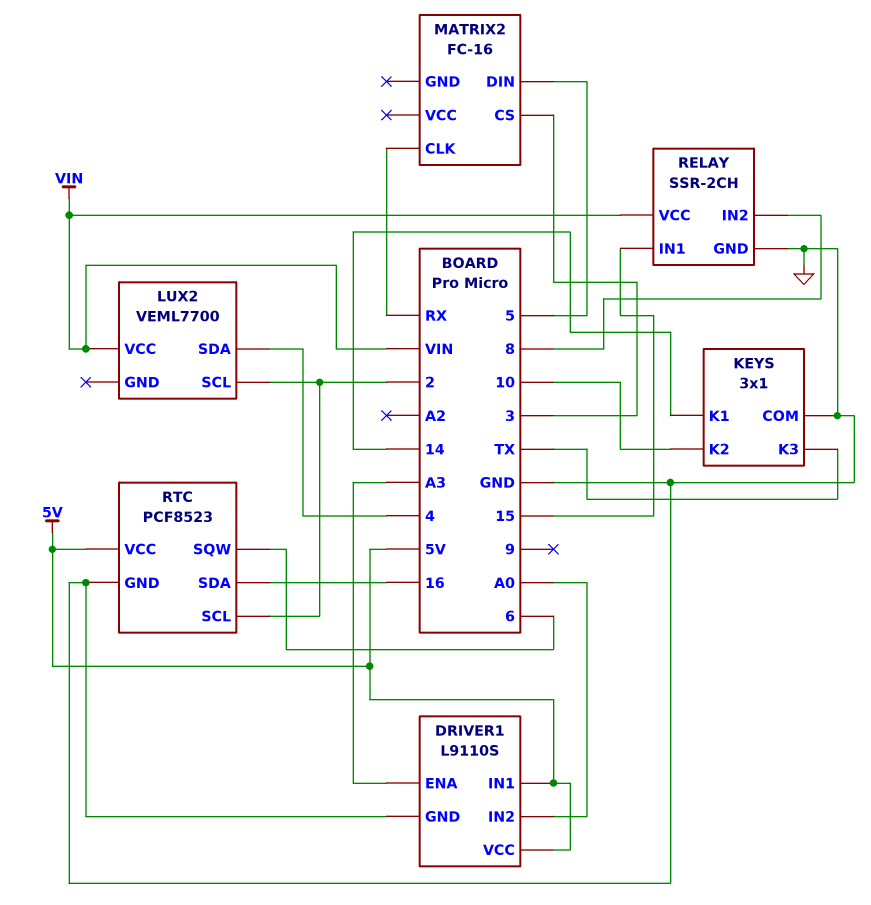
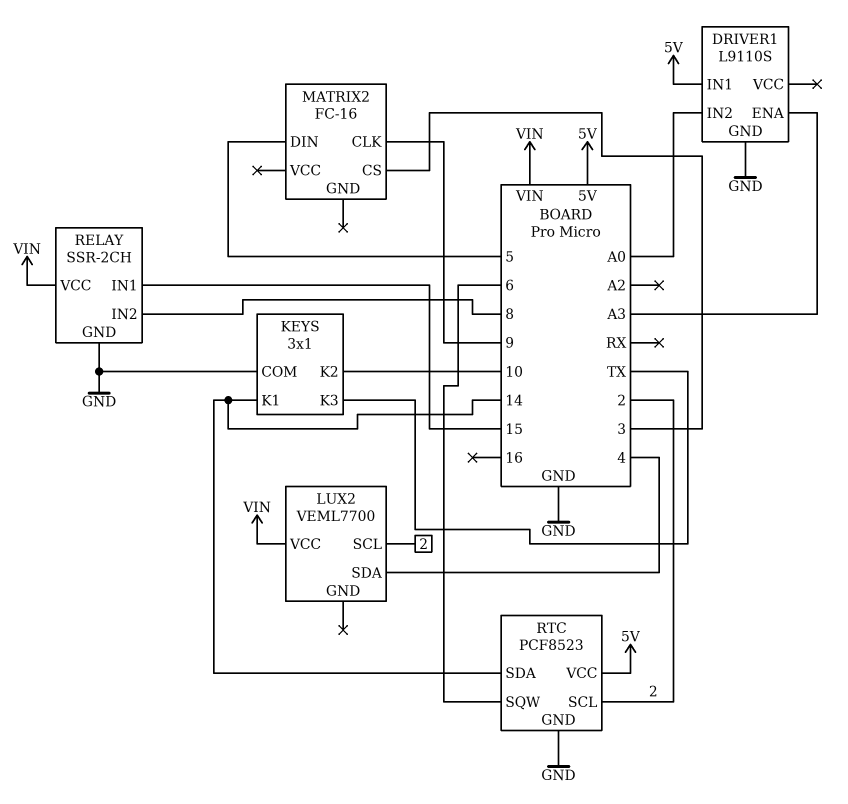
DRIVER1 pin VCC: 5V -> none
MATRIX2 pin CLK: RX -> 9
RTC pin SDA: 16 -> 14

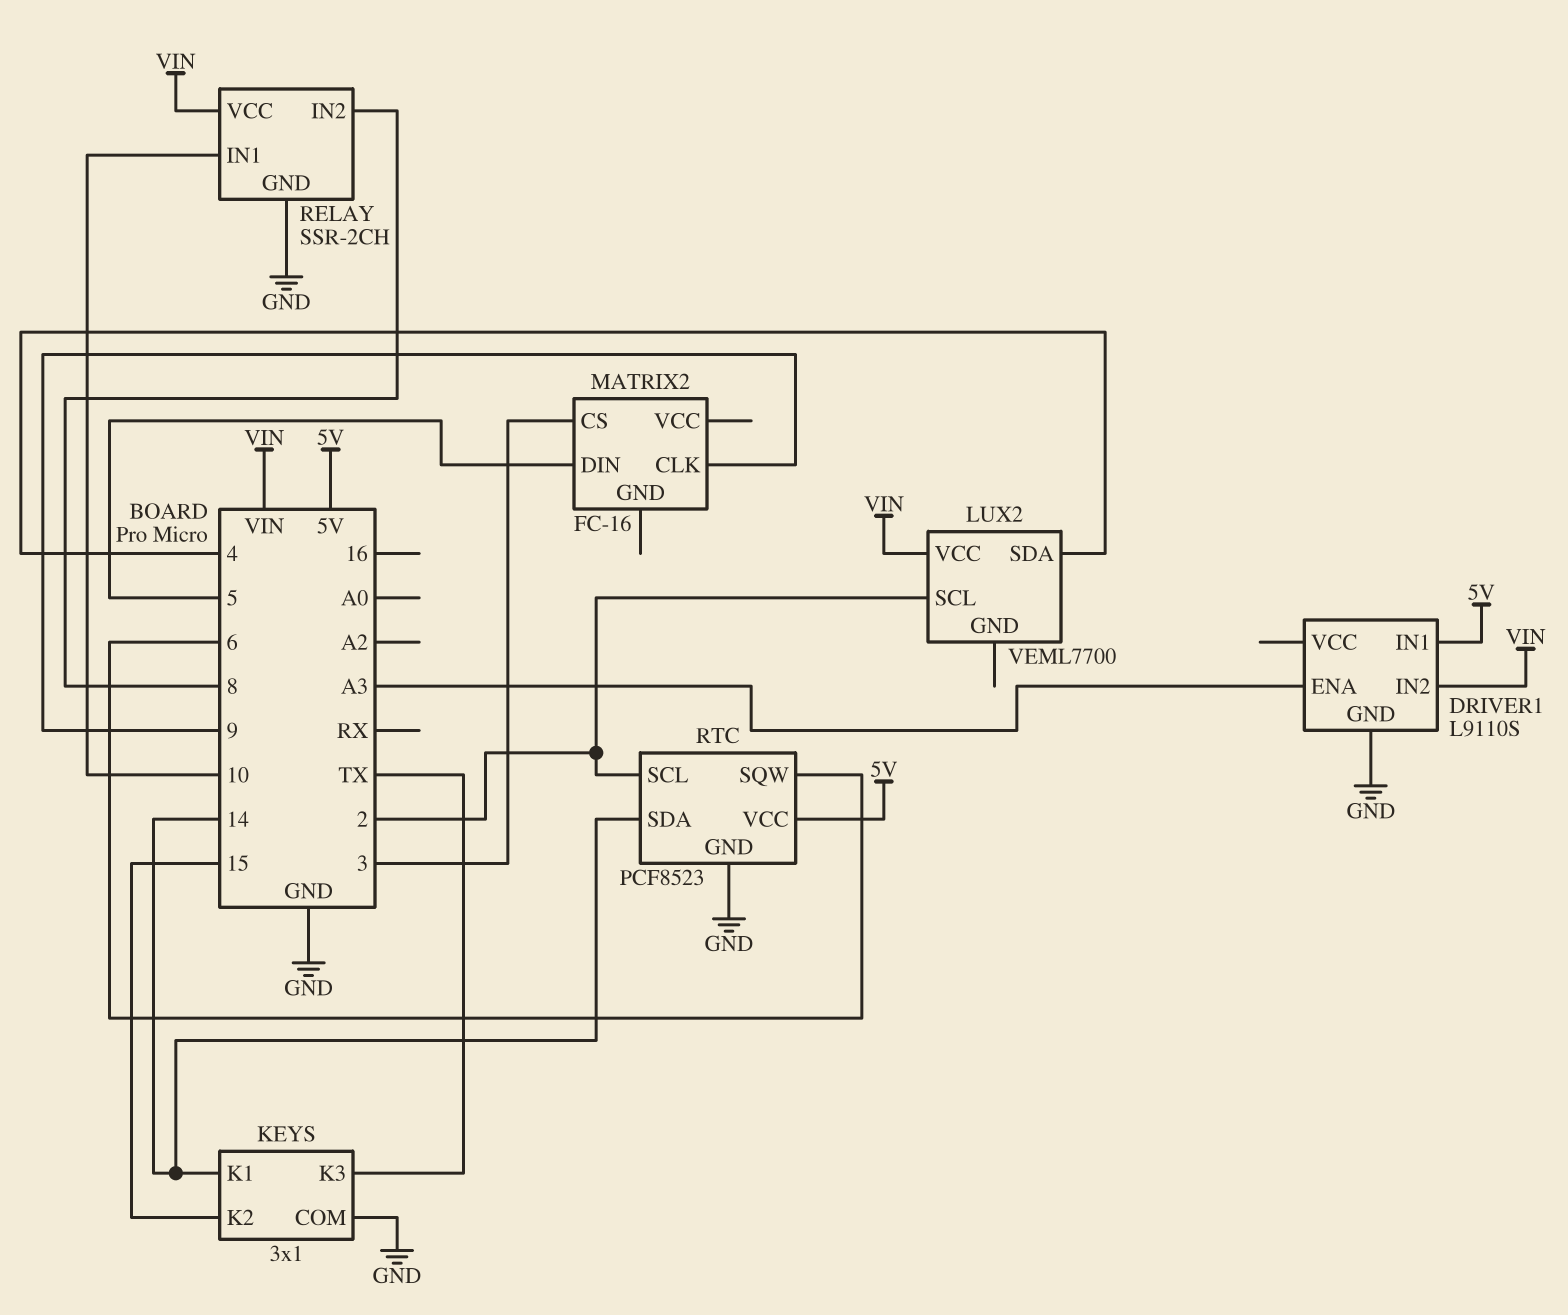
DRIVER1 pin IN2: A0 -> VIN
KEYS pin K2: 10 -> 15
RELAY pin IN1: 15 -> 10

